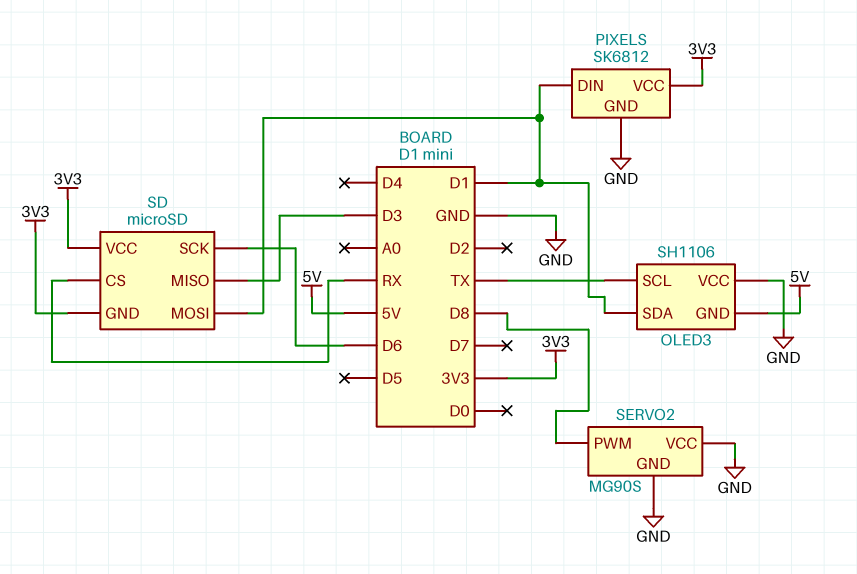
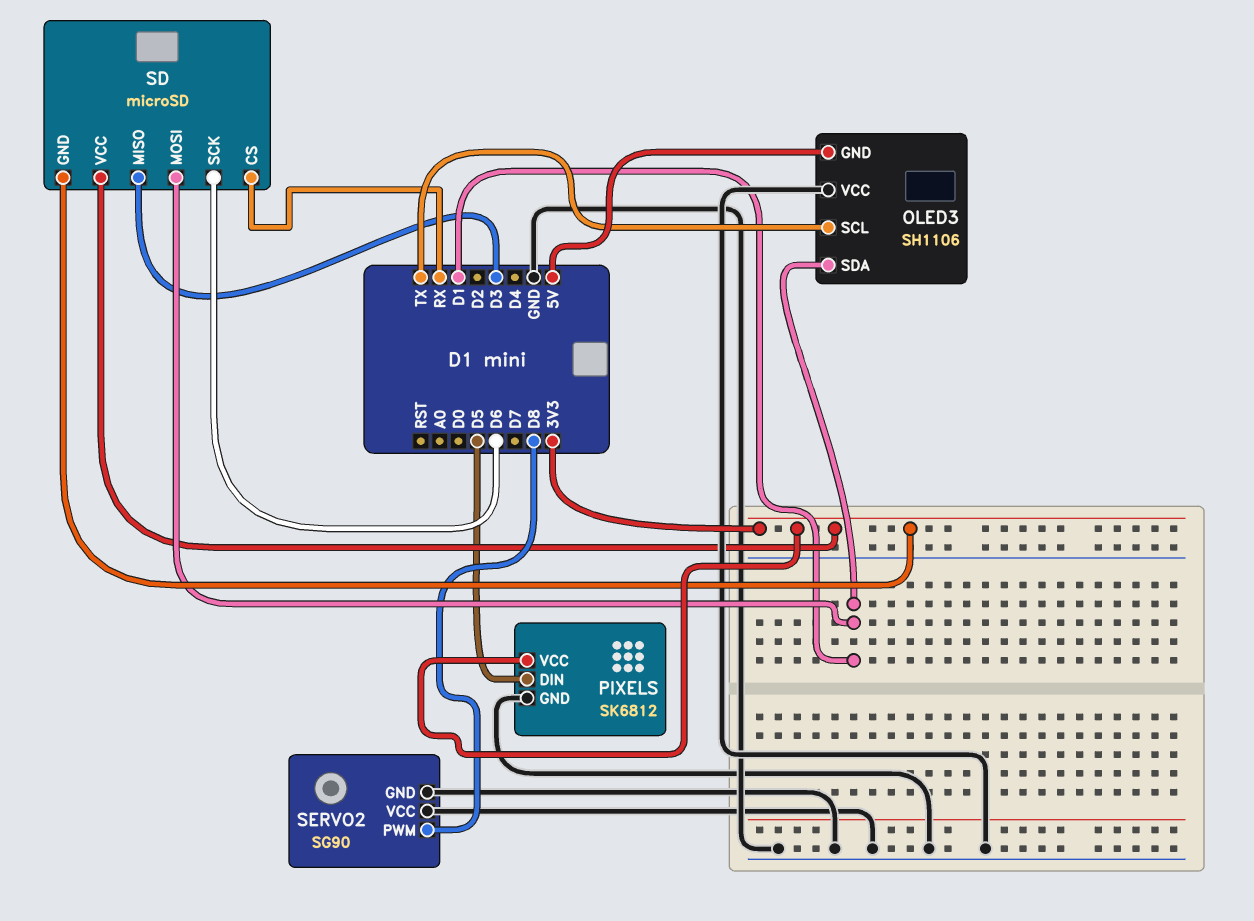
PIXELS pin DIN: D1 -> D5
SERVO2: MG90S -> SG90

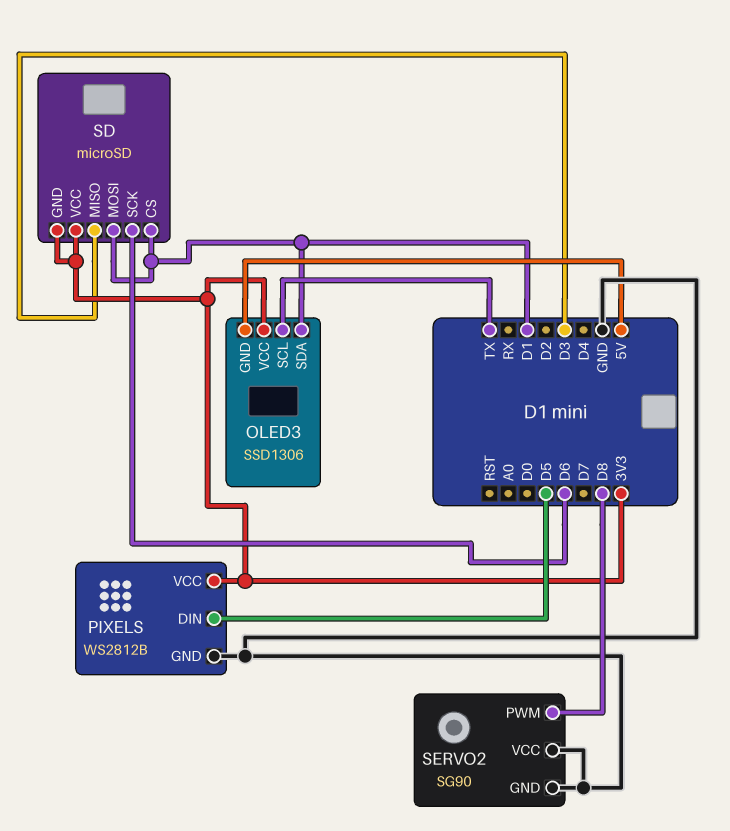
OLED3: SH1106 -> SSD1306
OLED3 pin VCC: GND -> 3V3
PIXELS: SK6812 -> WS2812B
SD pin CS: RX -> D1

